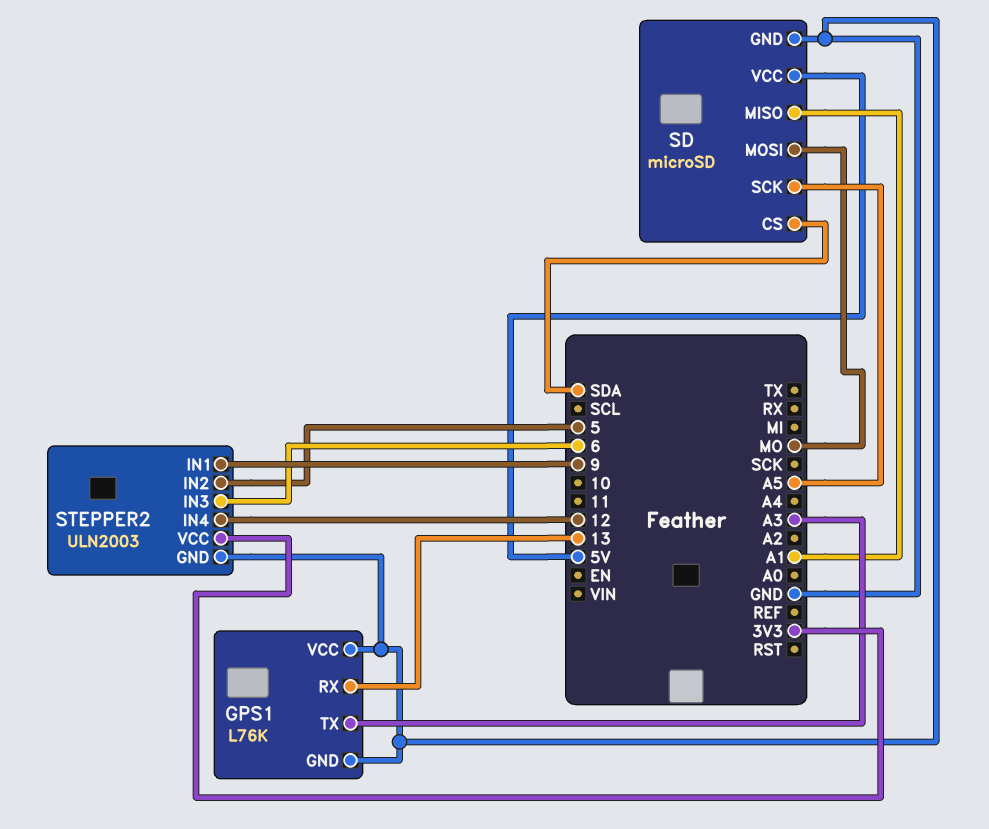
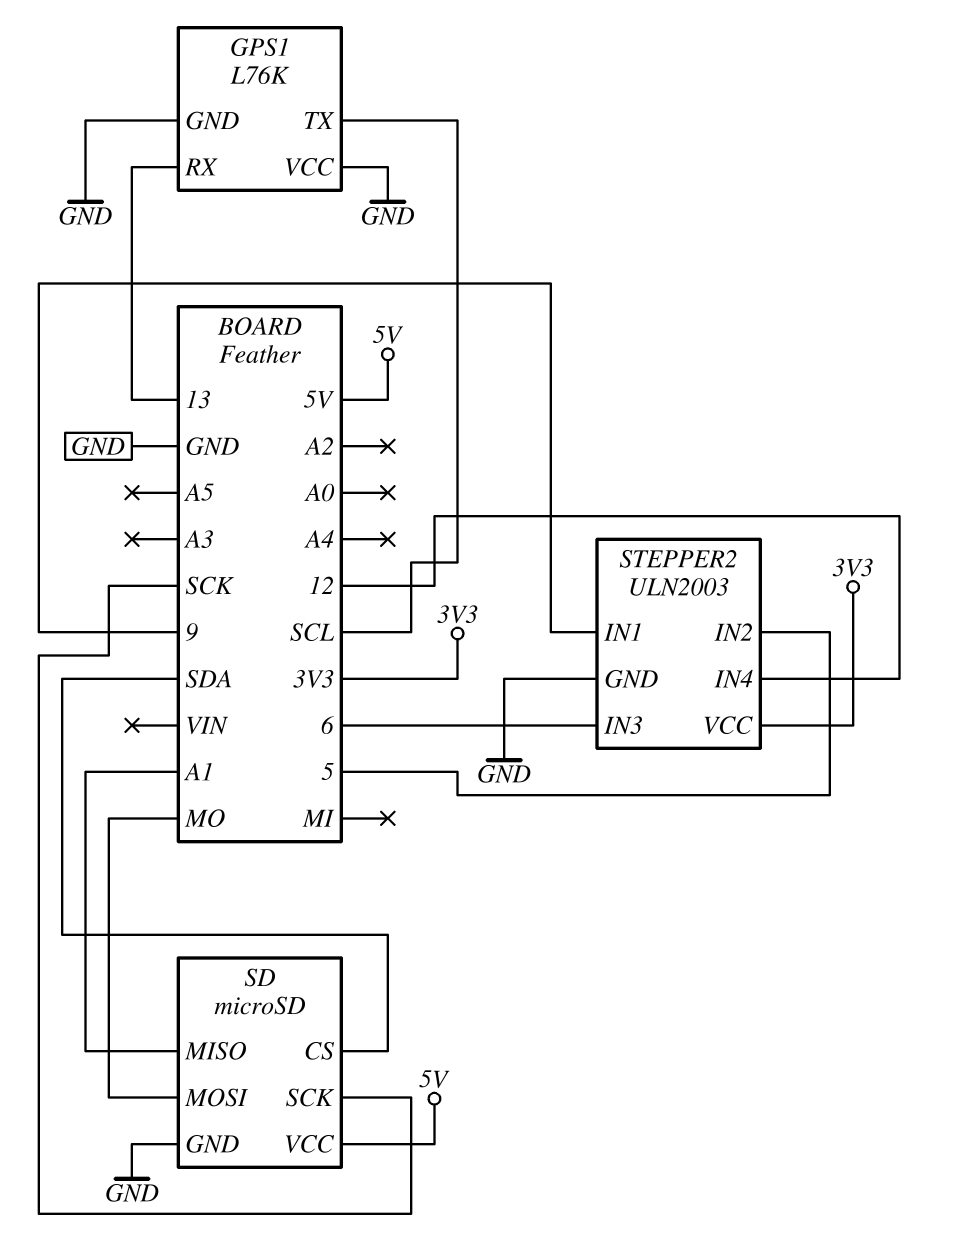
GPS1 pin TX: A3 -> SCL
SD pin SCK: A5 -> SCK

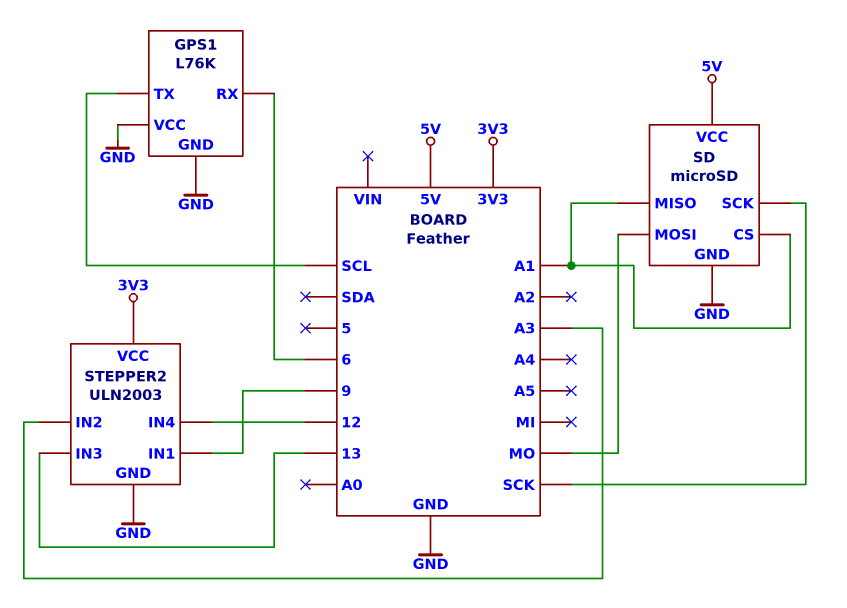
GPS1 pin RX: 13 -> 6
SD pin CS: SDA -> A1
STEPPER2 pin IN2: 5 -> A3
STEPPER2 pin IN3: 6 -> 13

